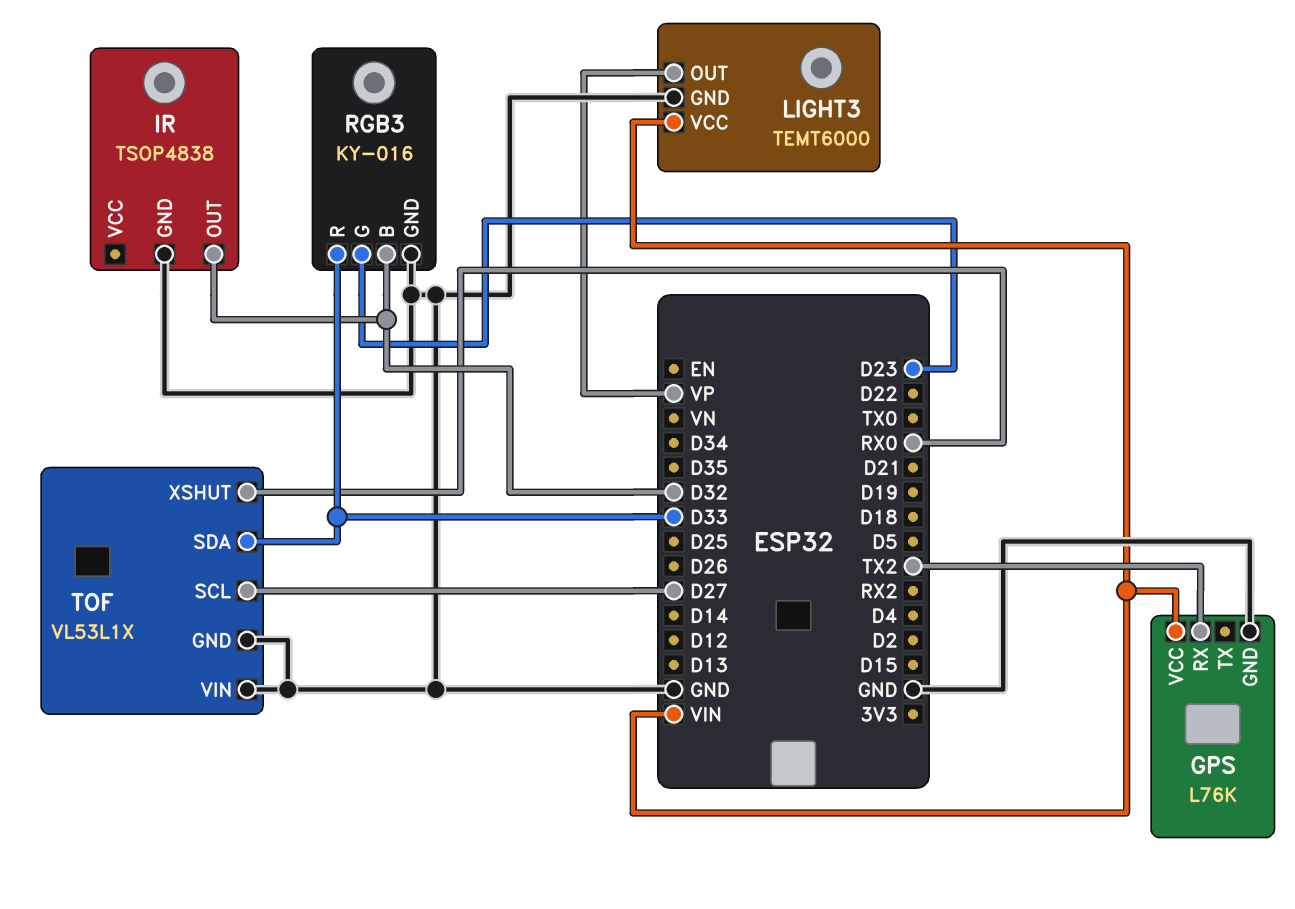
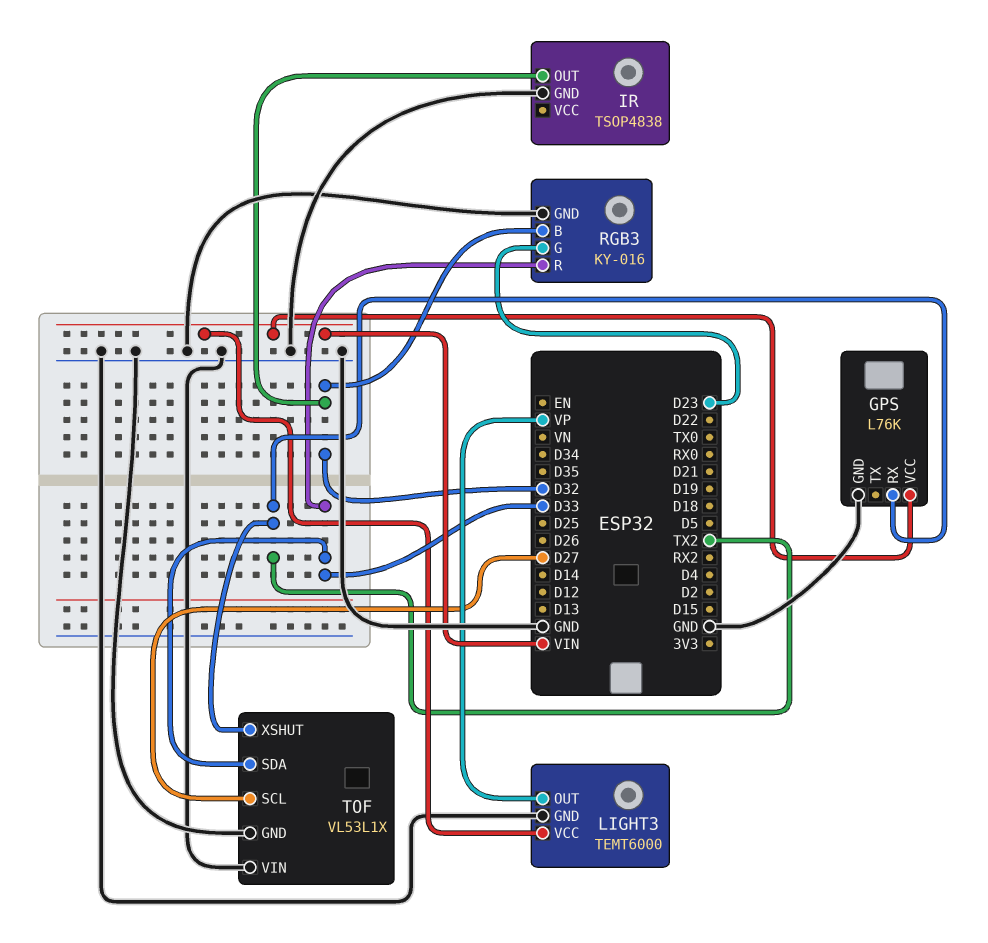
TOF pin XSHUT: RX0 -> TX2

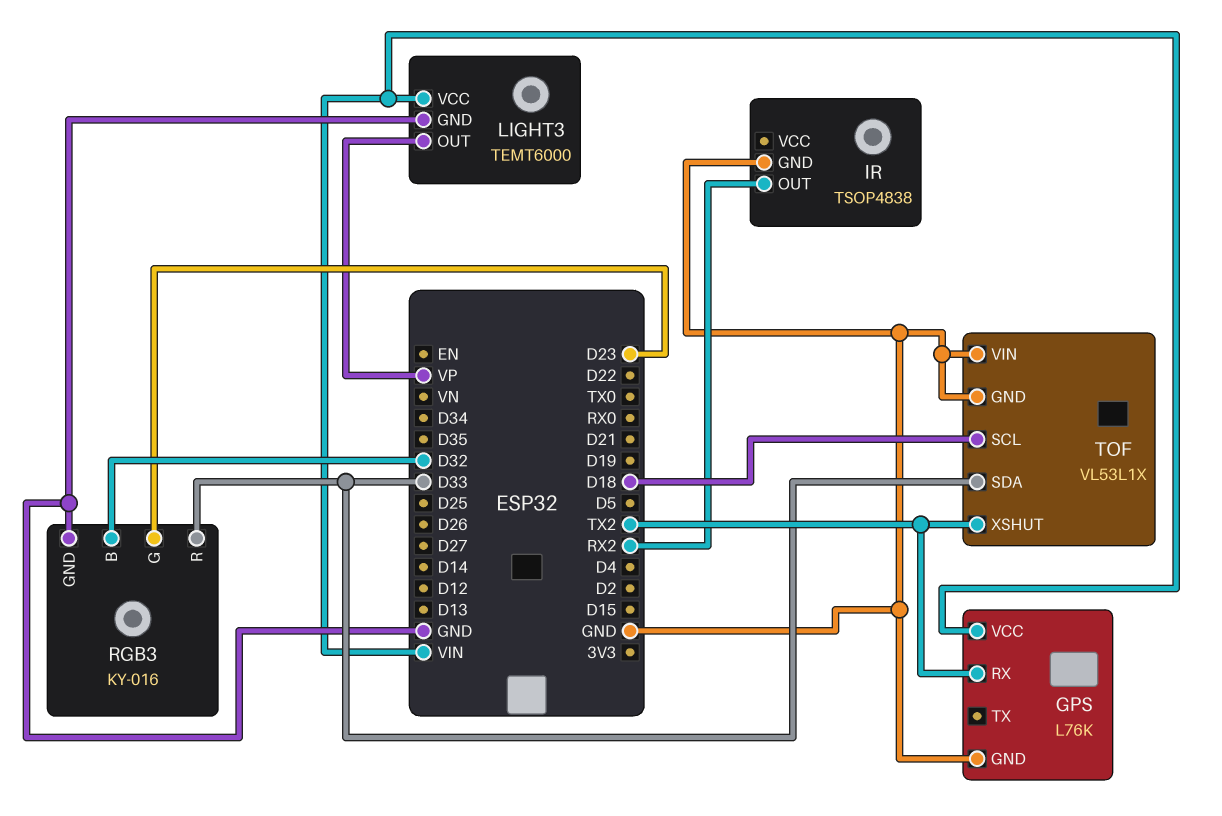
IR pin OUT: D32 -> RX2
TOF pin SCL: D27 -> D18

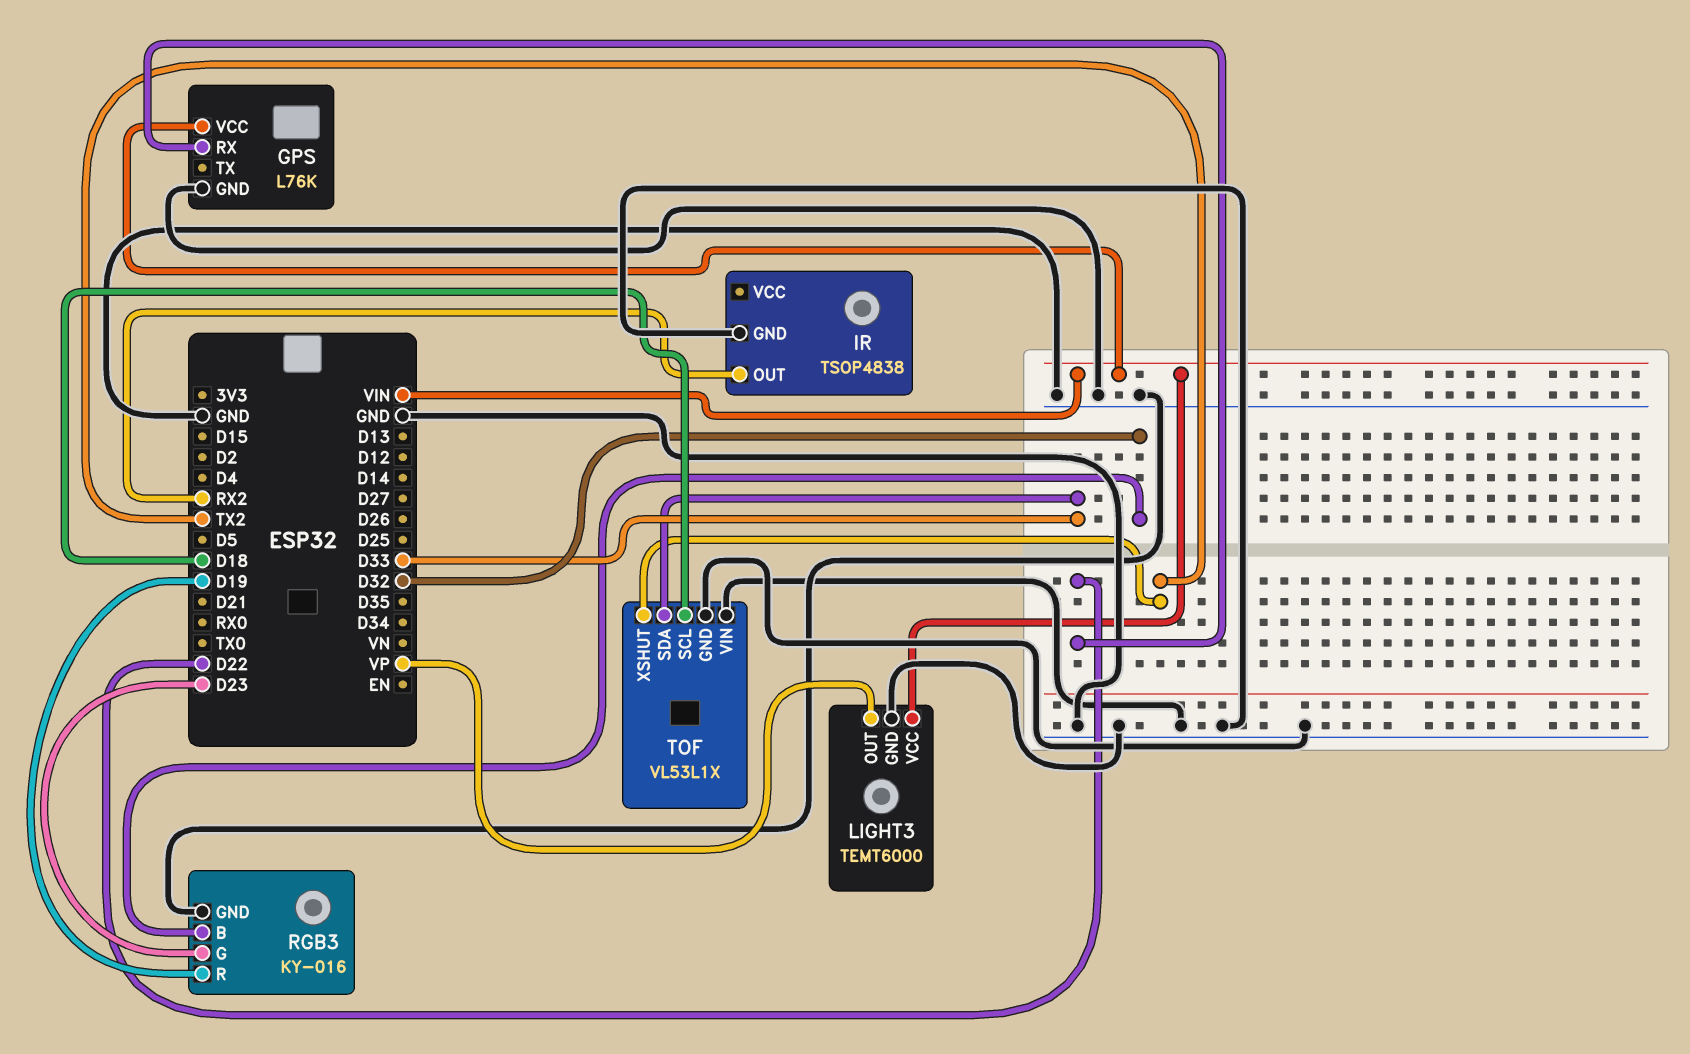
GPS pin RX: TX2 -> D22
RGB3 pin R: D33 -> D19

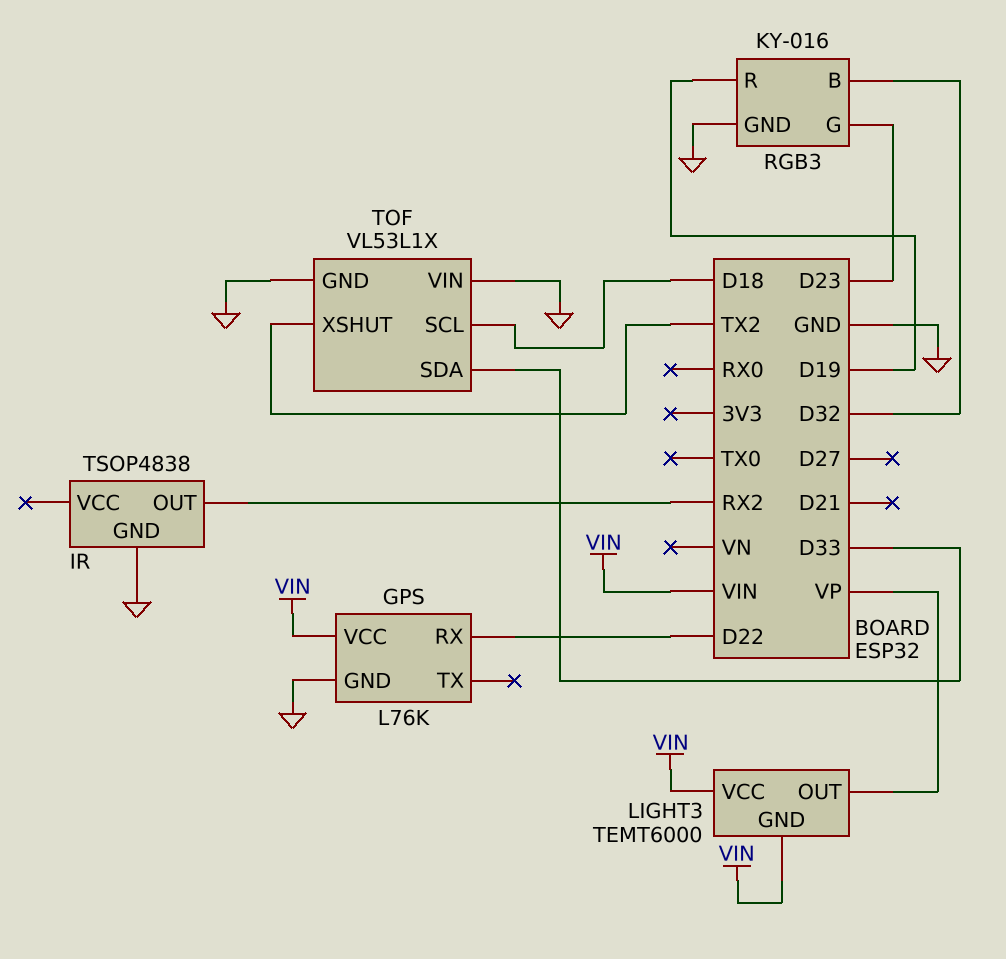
LIGHT3 pin GND: GND -> VIN

